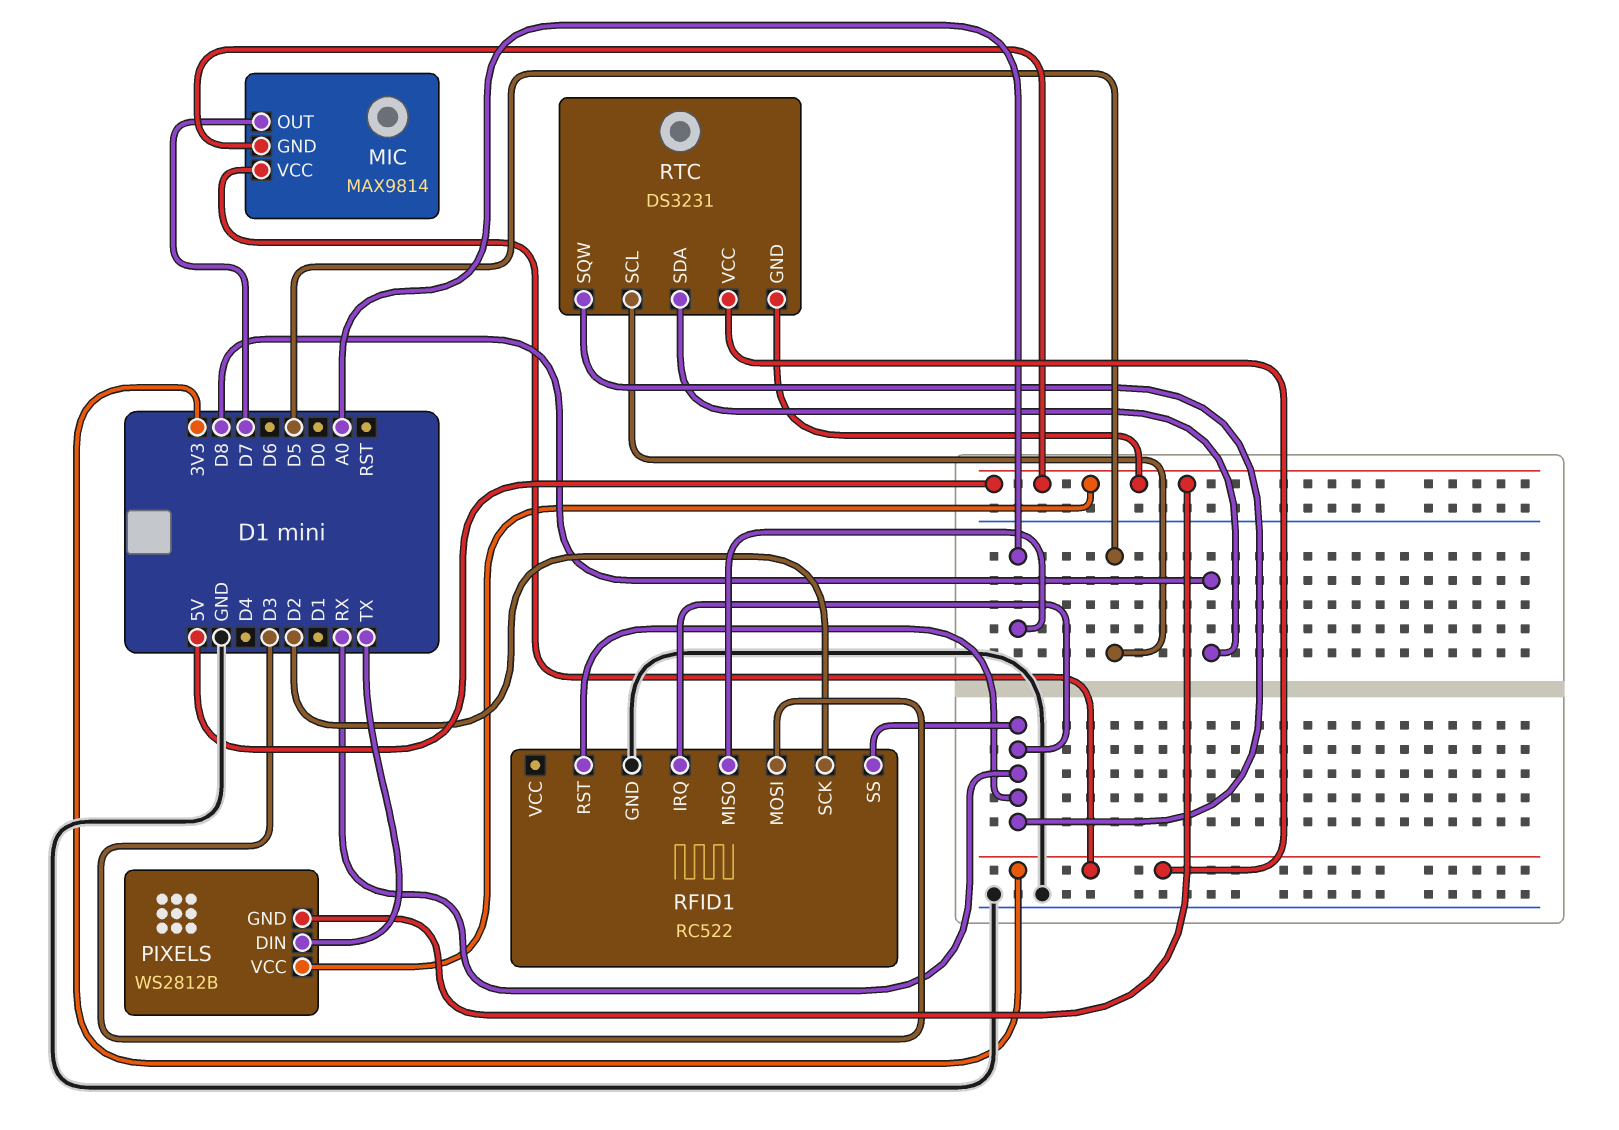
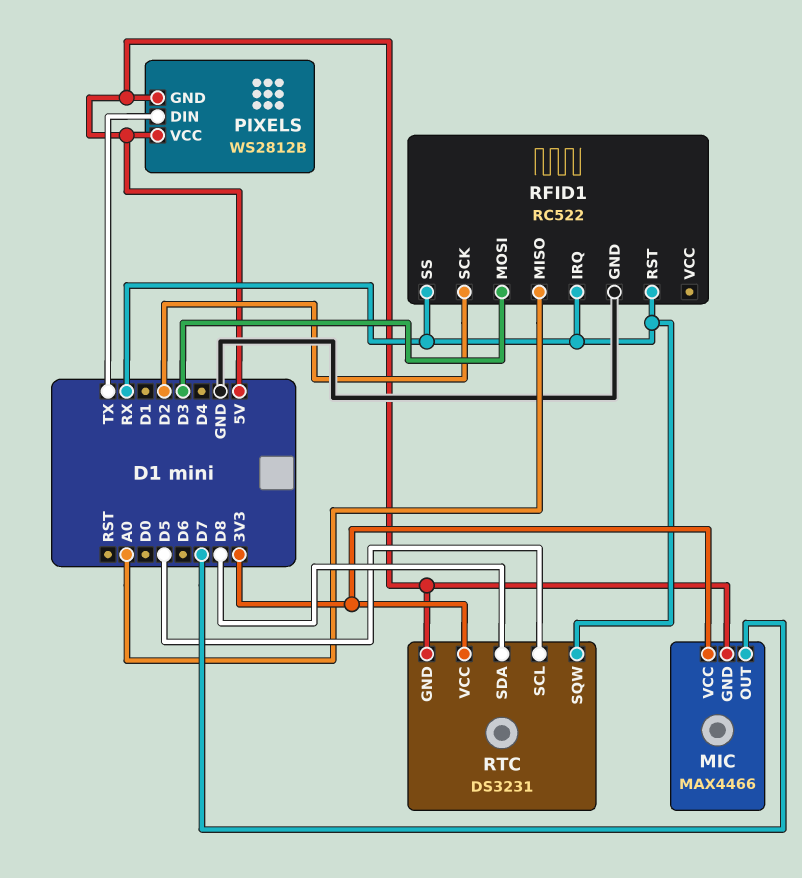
MIC: MAX9814 -> MAX4466

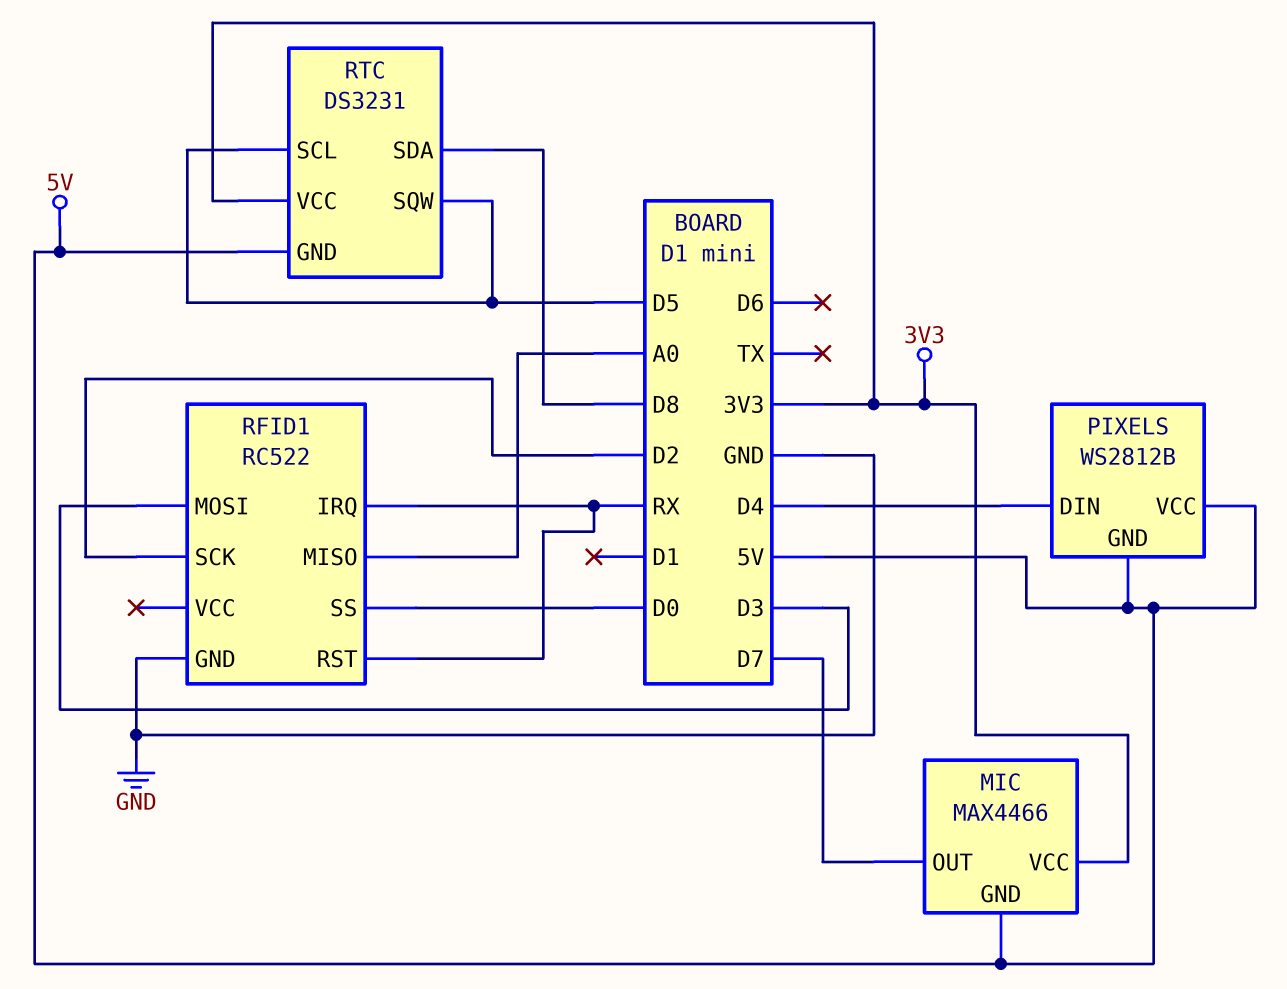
PIXELS pin DIN: TX -> D4
RFID1 pin SS: RX -> D0
RTC pin SQW: RX -> D5

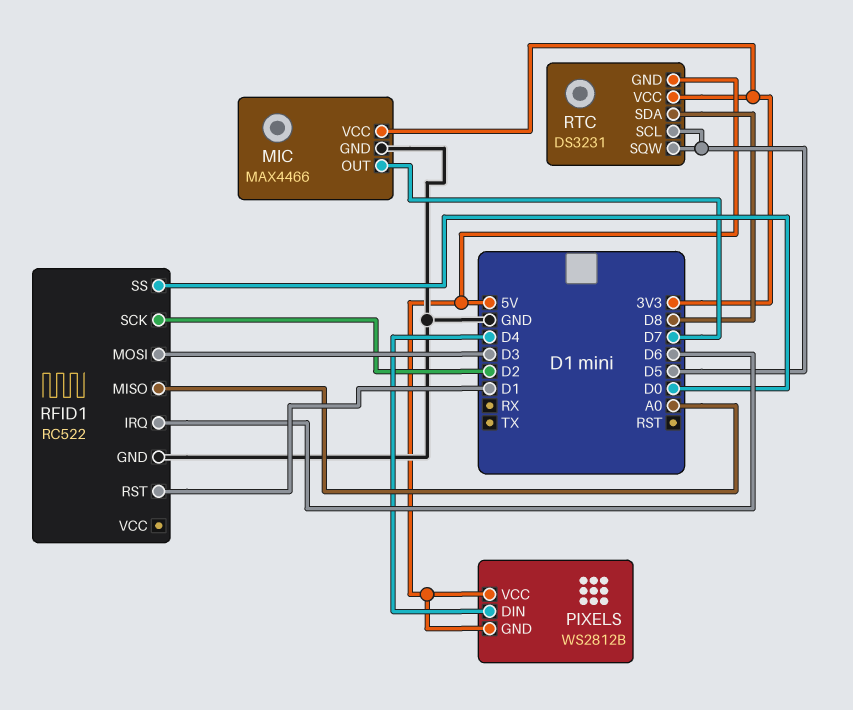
MIC pin GND: 5V -> GND
RFID1 pin IRQ: RX -> D6
RFID1 pin RST: RX -> D1

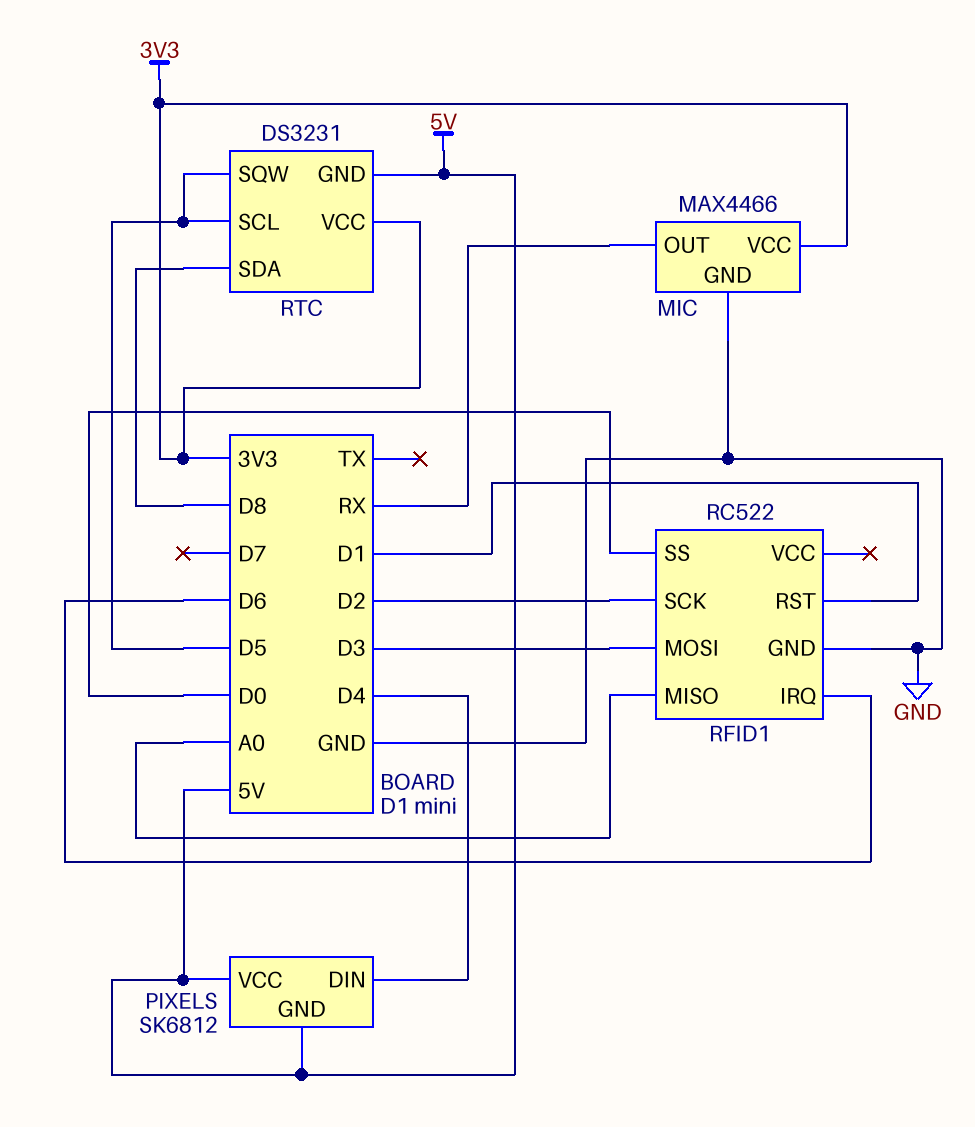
MIC pin OUT: D7 -> RX
PIXELS: WS2812B -> SK6812

